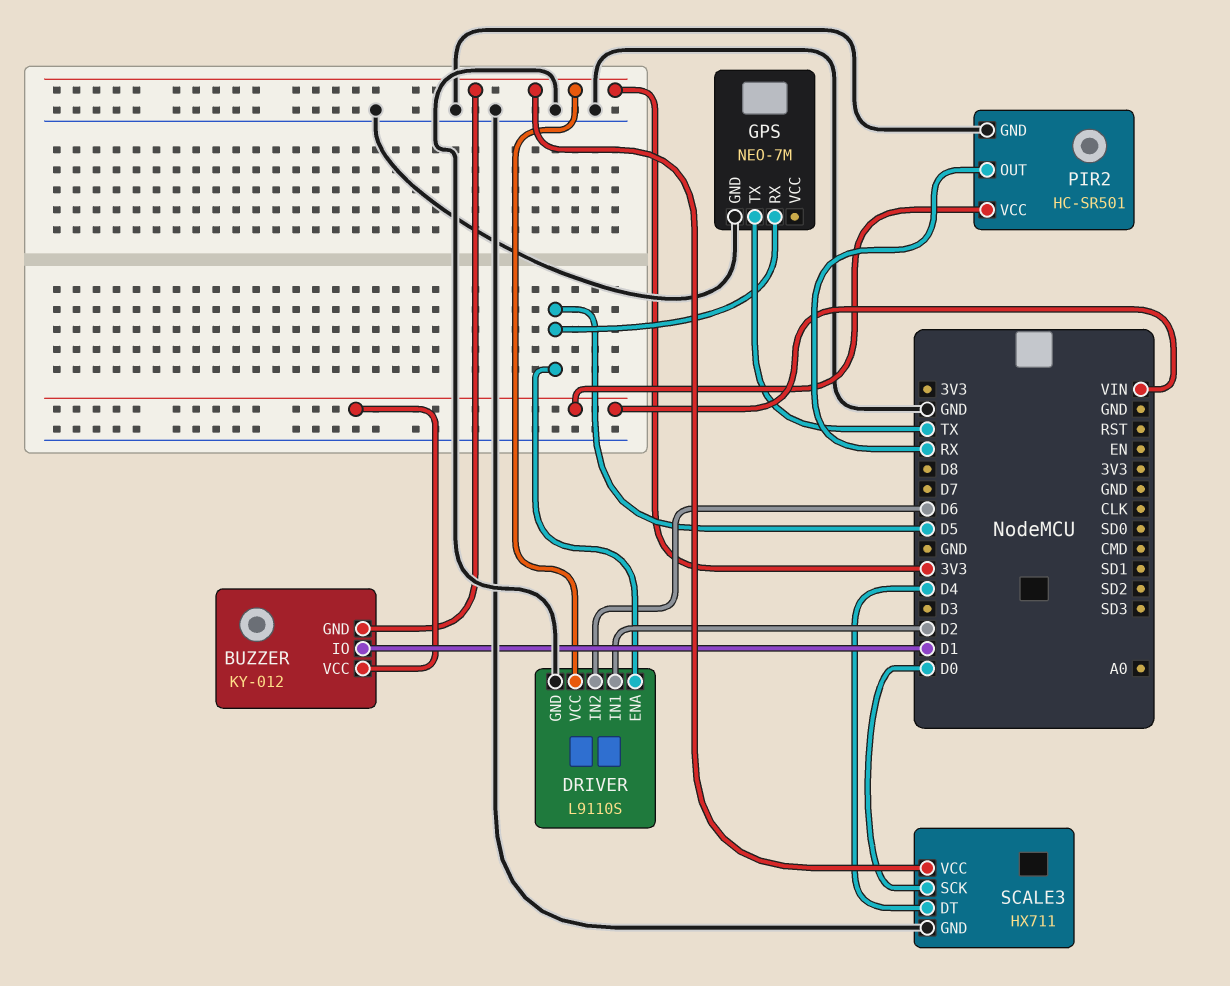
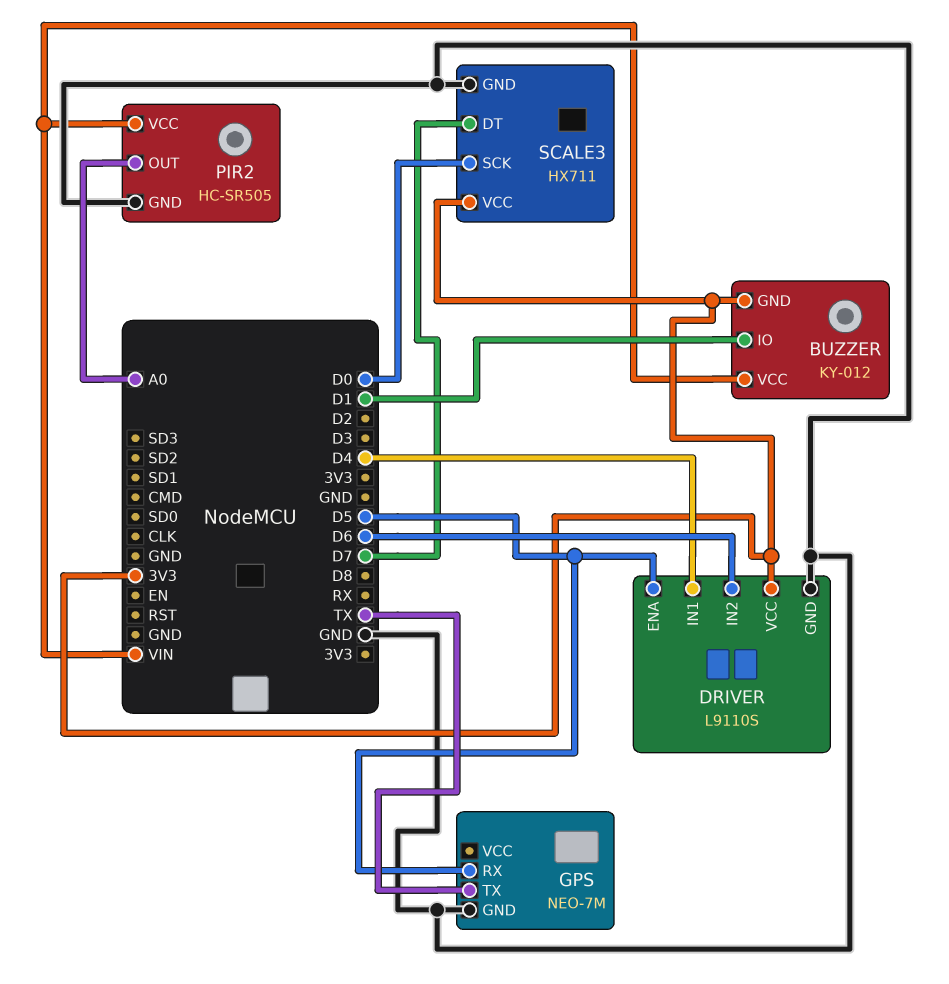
DRIVER pin IN1: D2 -> D4
PIR2: HC-SR501 -> HC-SR505
PIR2 pin OUT: RX -> A0
SCALE3 pin DT: D4 -> D7

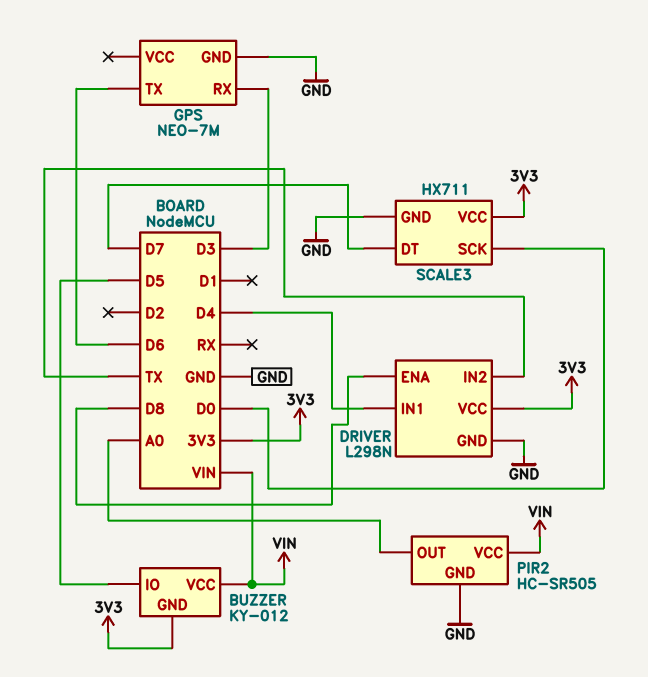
BUZZER pin IO: D1 -> D5
DRIVER: L9110S -> L298N
DRIVER pin ENA: D5 -> D8
DRIVER pin IN2: D6 -> TX
GPS pin RX: D5 -> D3
GPS pin TX: TX -> D6

